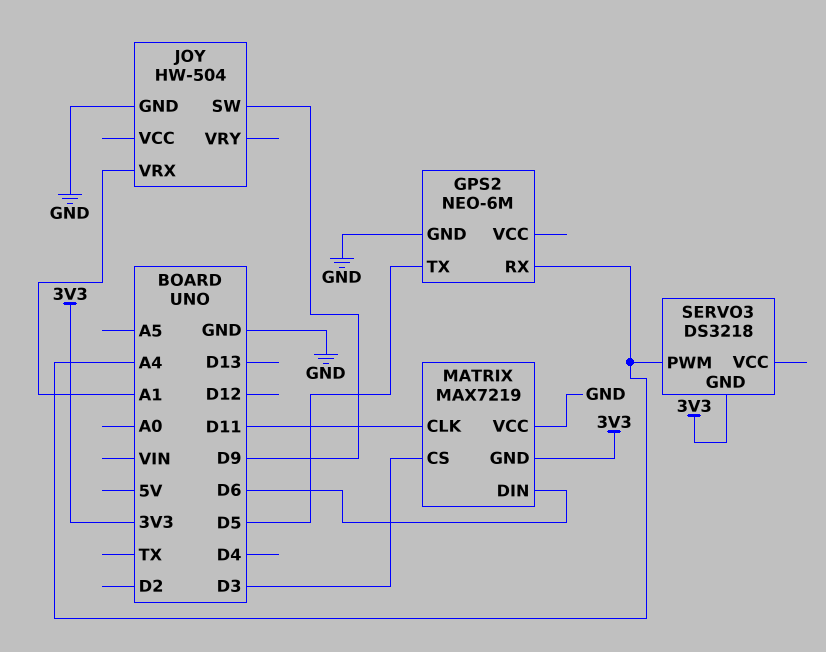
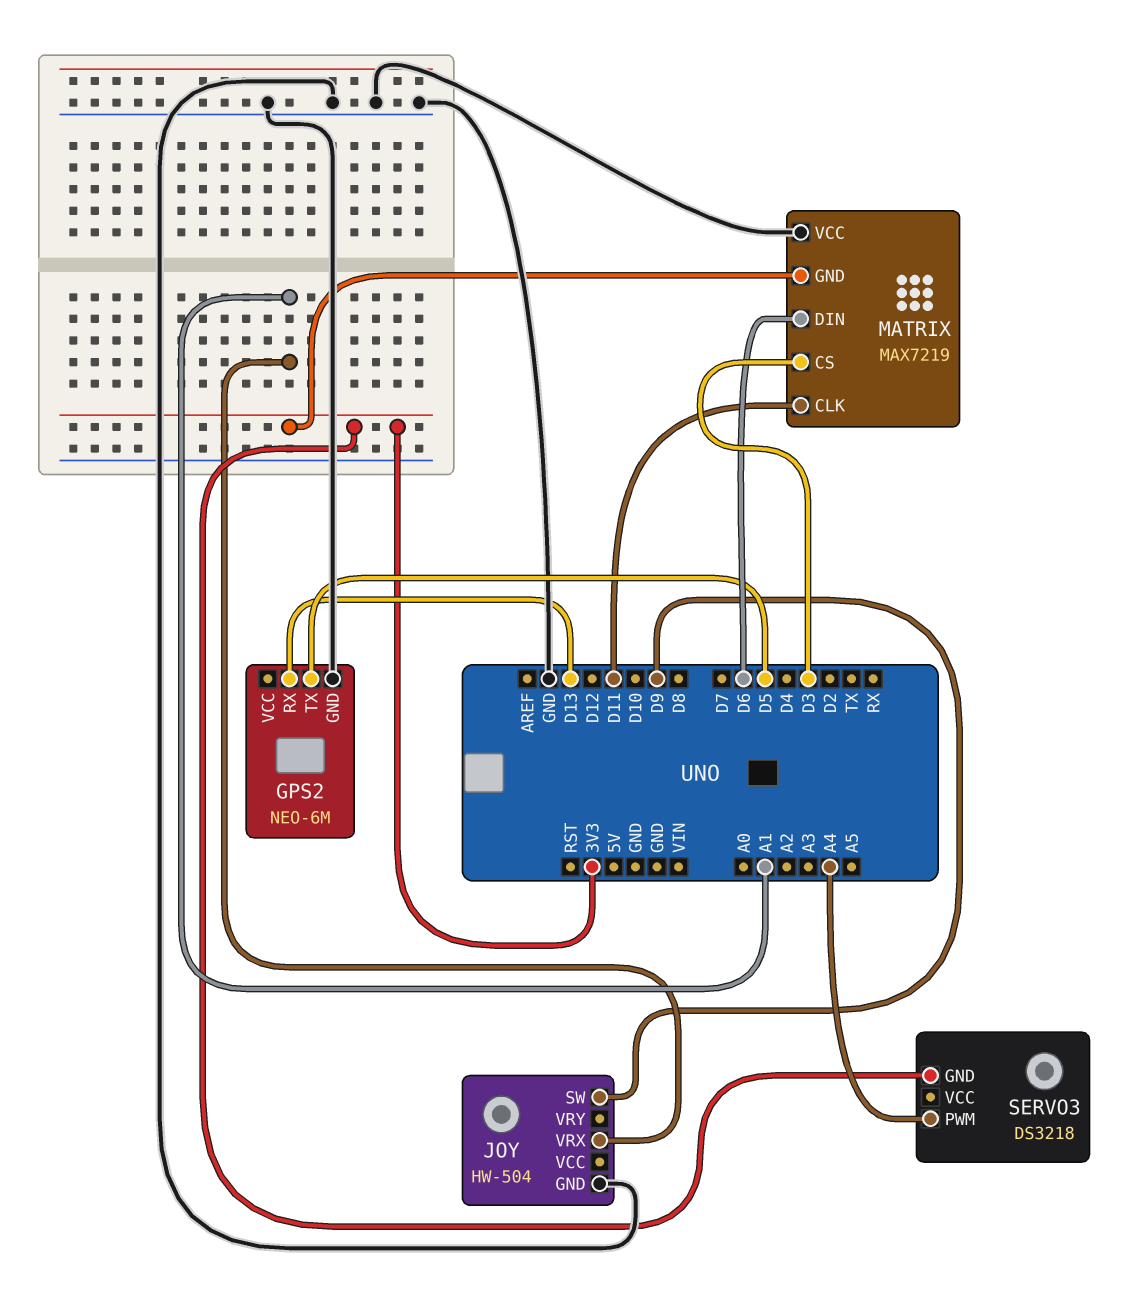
GPS2 pin RX: A4 -> D13

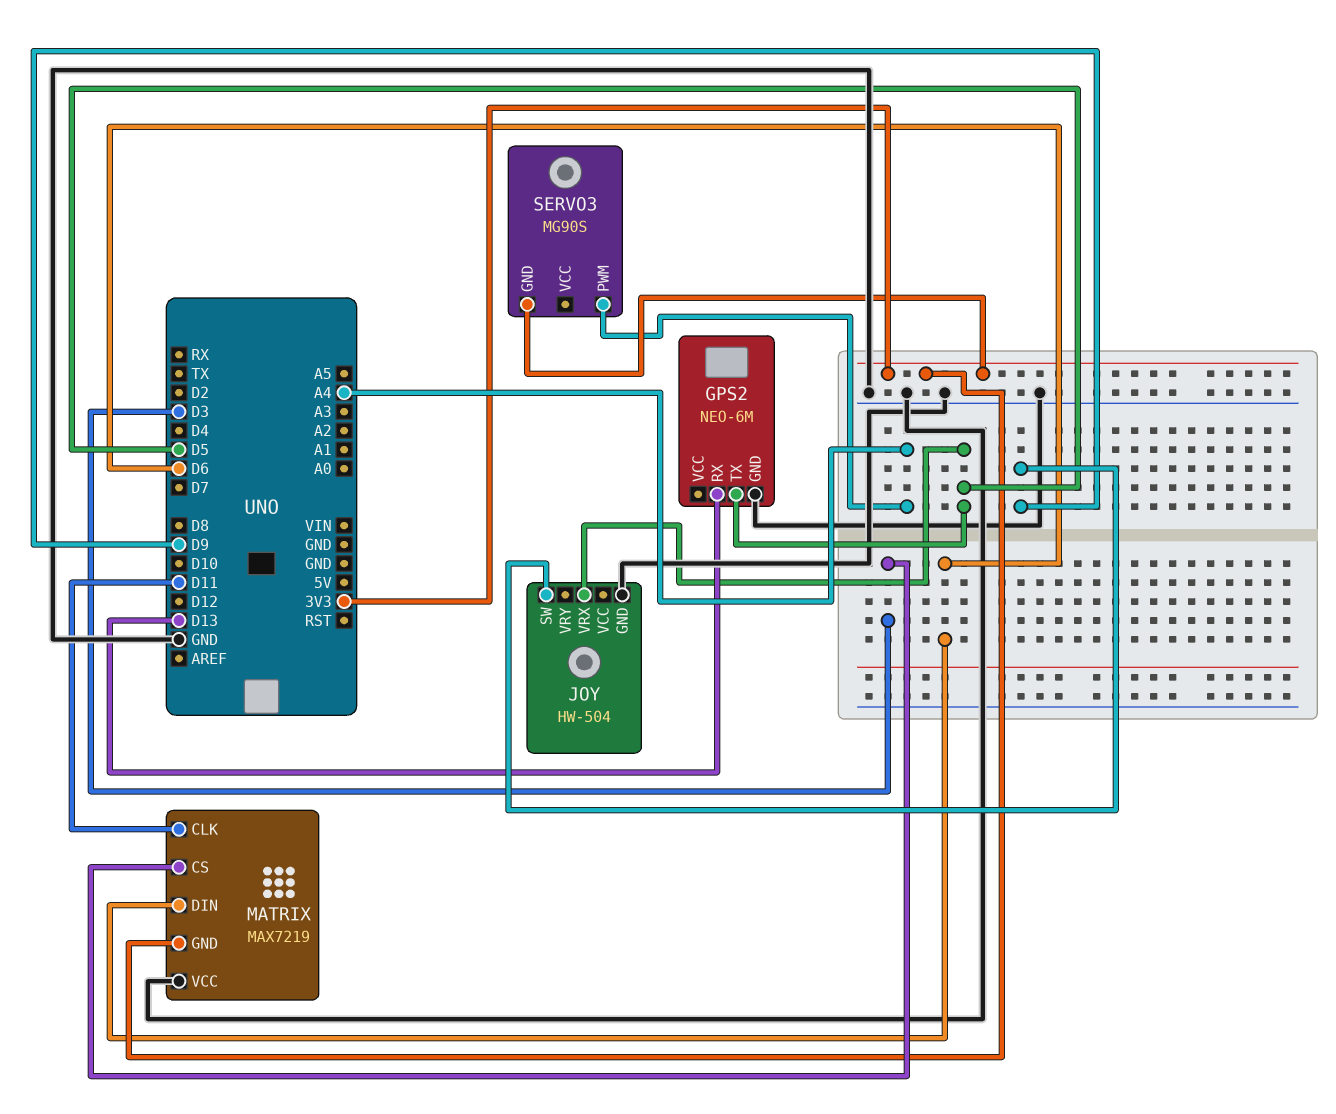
JOY pin VRX: A1 -> D5
SERVO3: DS3218 -> MG90S

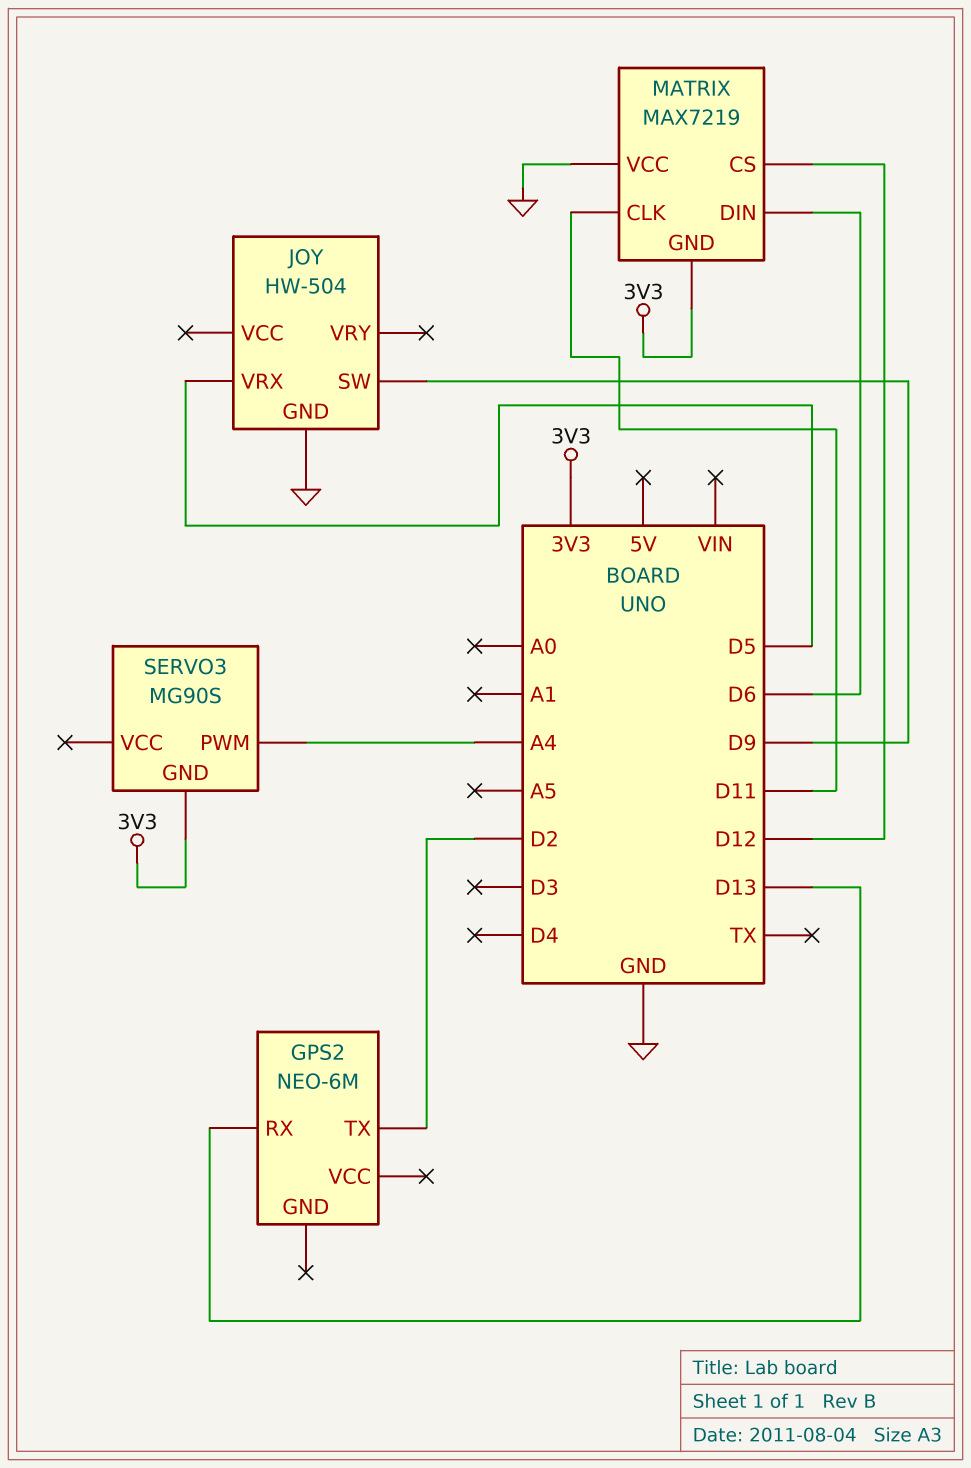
GPS2 pin GND: GND -> none
GPS2 pin TX: D5 -> D2
MATRIX pin CS: D3 -> D12

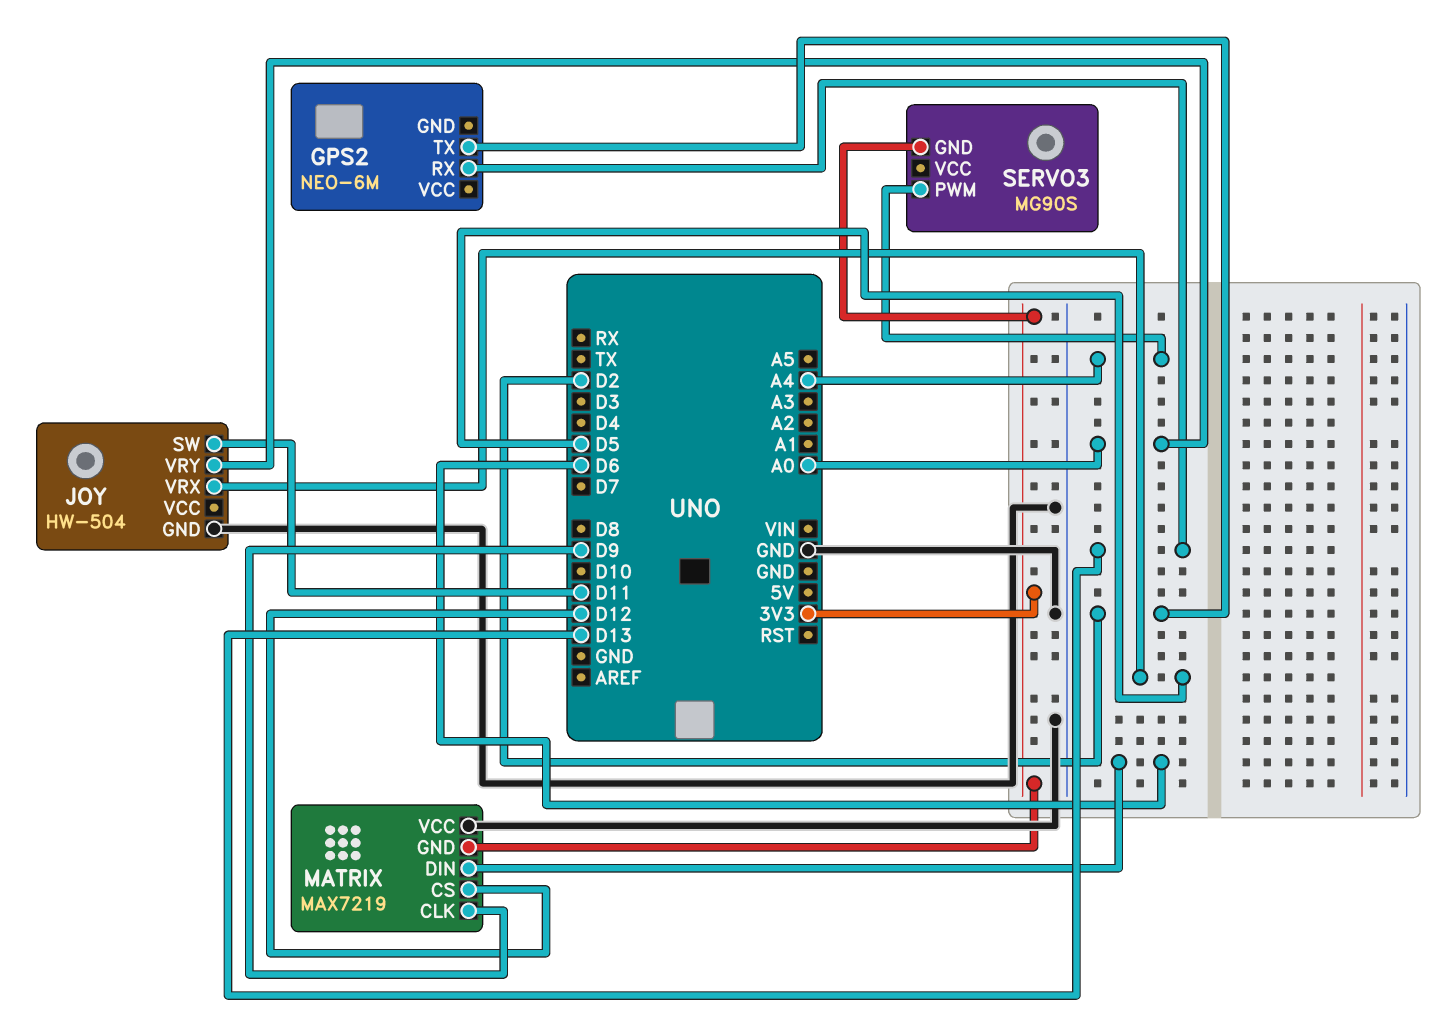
JOY pin SW: D9 -> D11
JOY pin VRY: none -> A0
MATRIX pin CLK: D11 -> D9

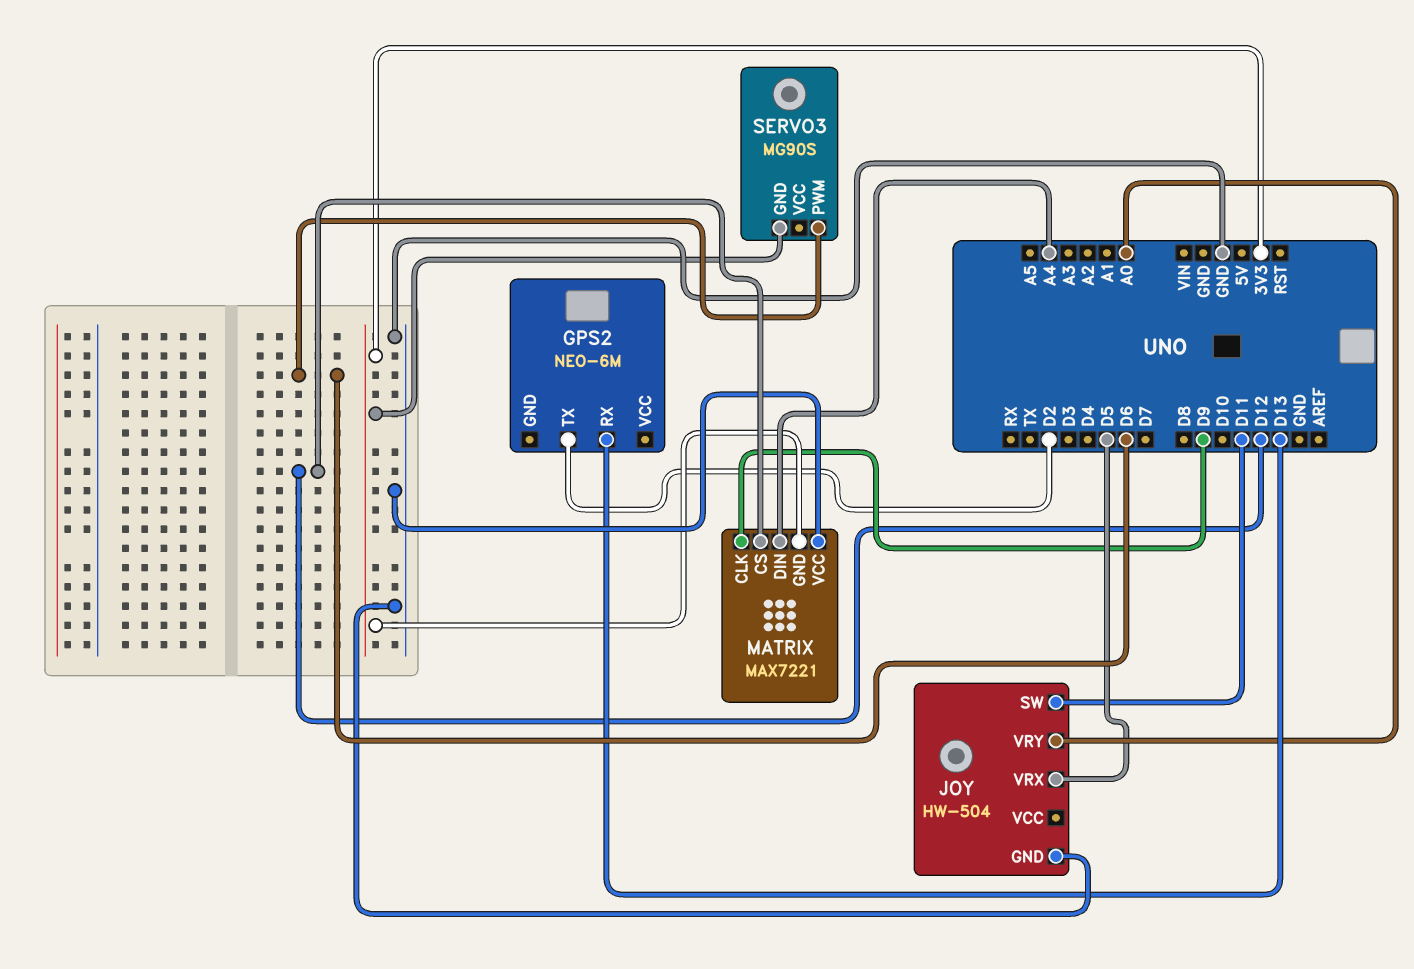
MATRIX: MAX7219 -> MAX7221
MATRIX pin DIN: D6 -> A4
SERVO3 pin PWM: A4 -> D6

